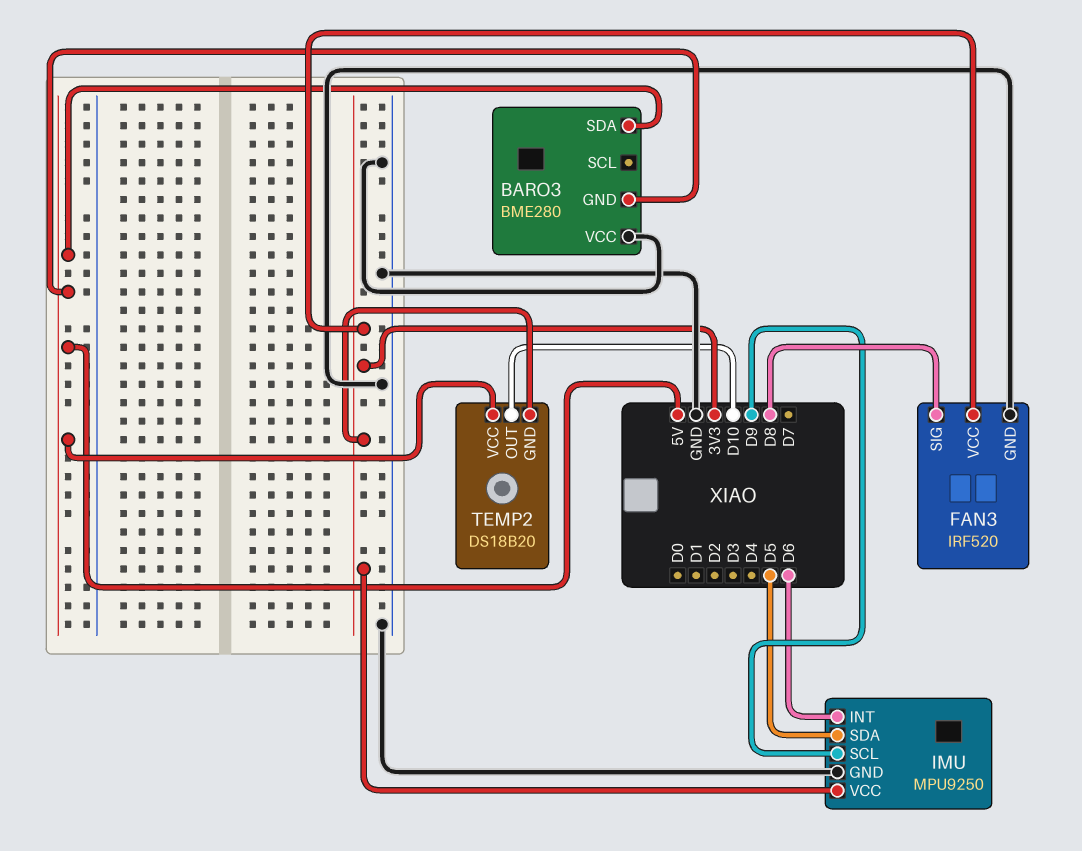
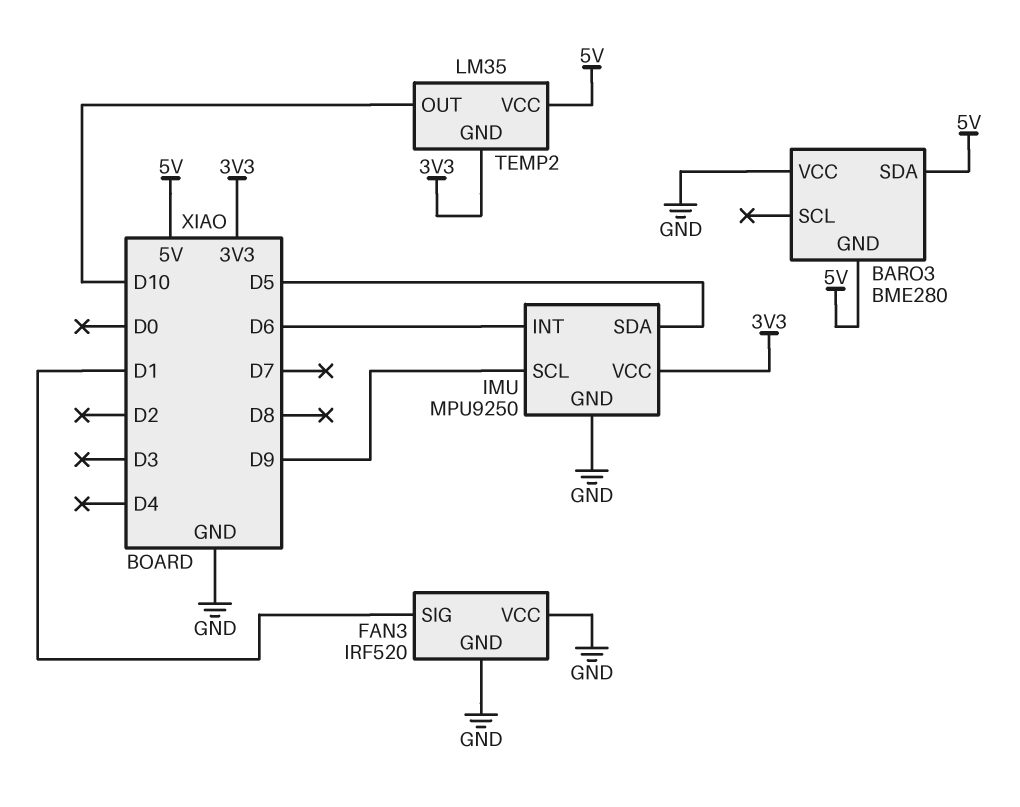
FAN3 pin SIG: D8 -> D1
FAN3 pin VCC: 3V3 -> GND
TEMP2: DS18B20 -> LM35

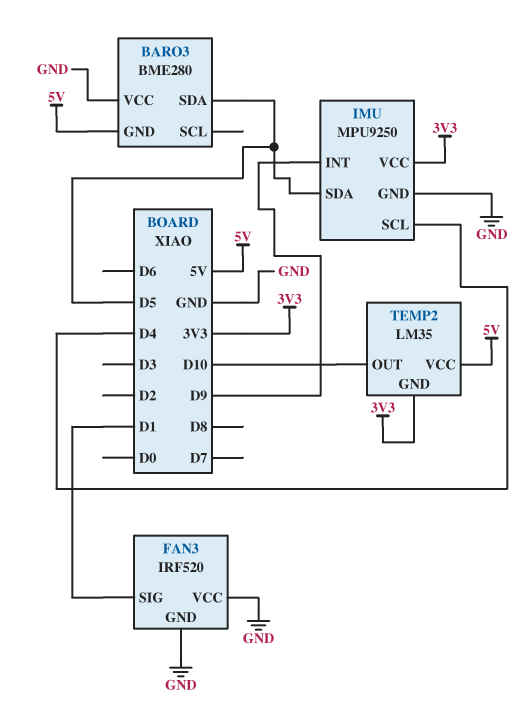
BARO3 pin SDA: 5V -> D5
IMU pin INT: D6 -> D9
IMU pin SCL: D9 -> D4

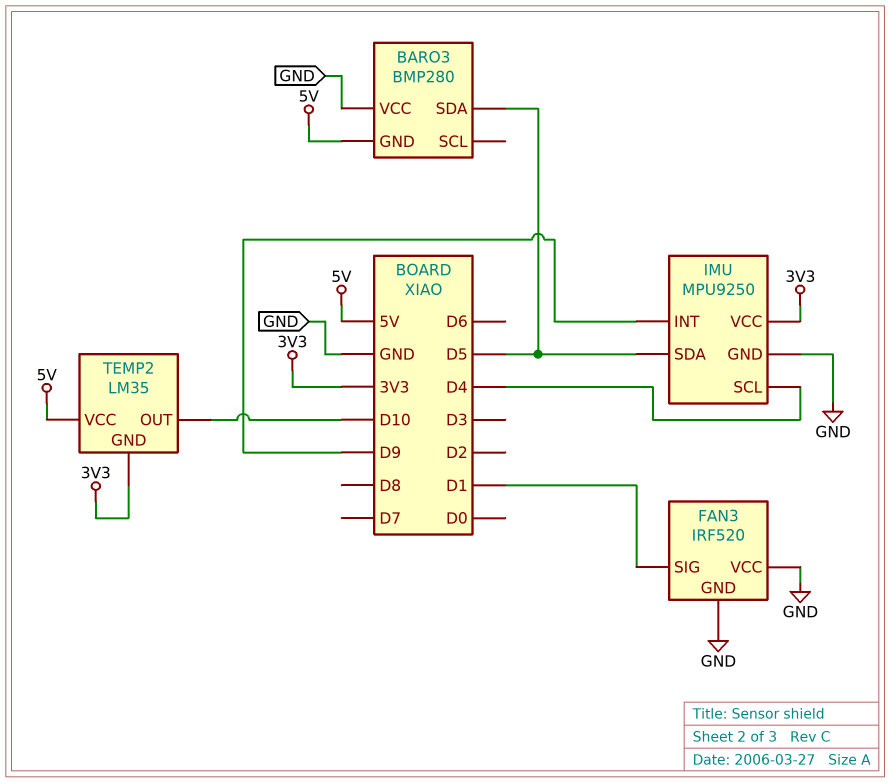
BARO3: BME280 -> BMP280

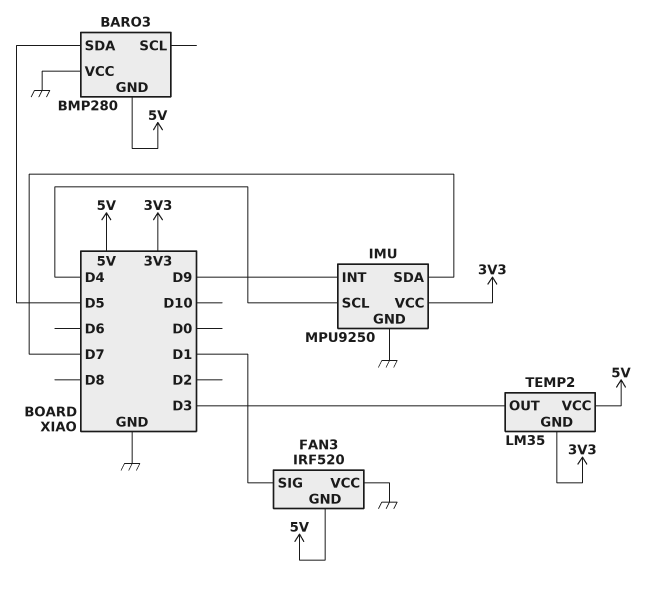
FAN3 pin GND: GND -> 5V
IMU pin SDA: D5 -> D7
TEMP2 pin OUT: D10 -> D3

